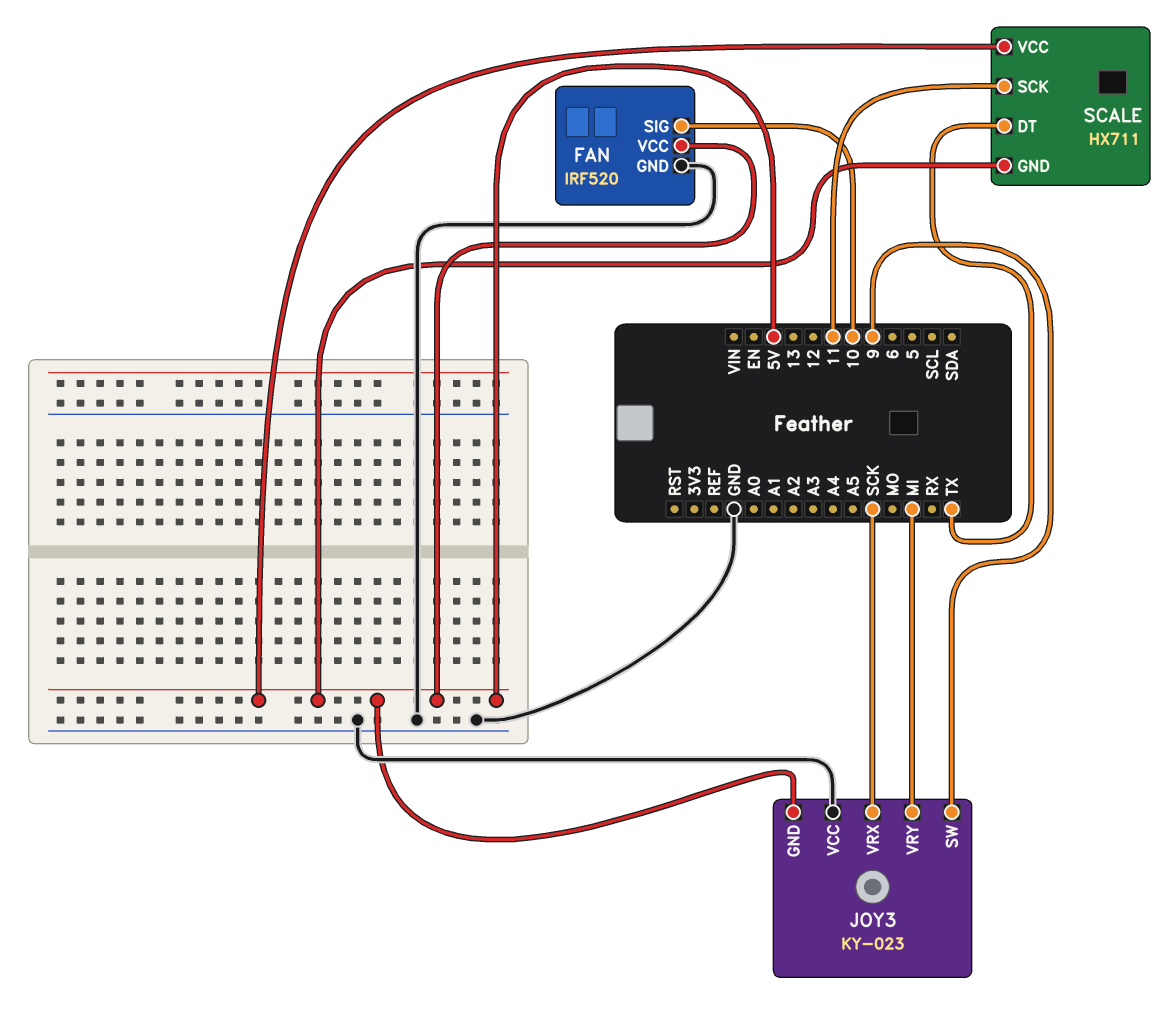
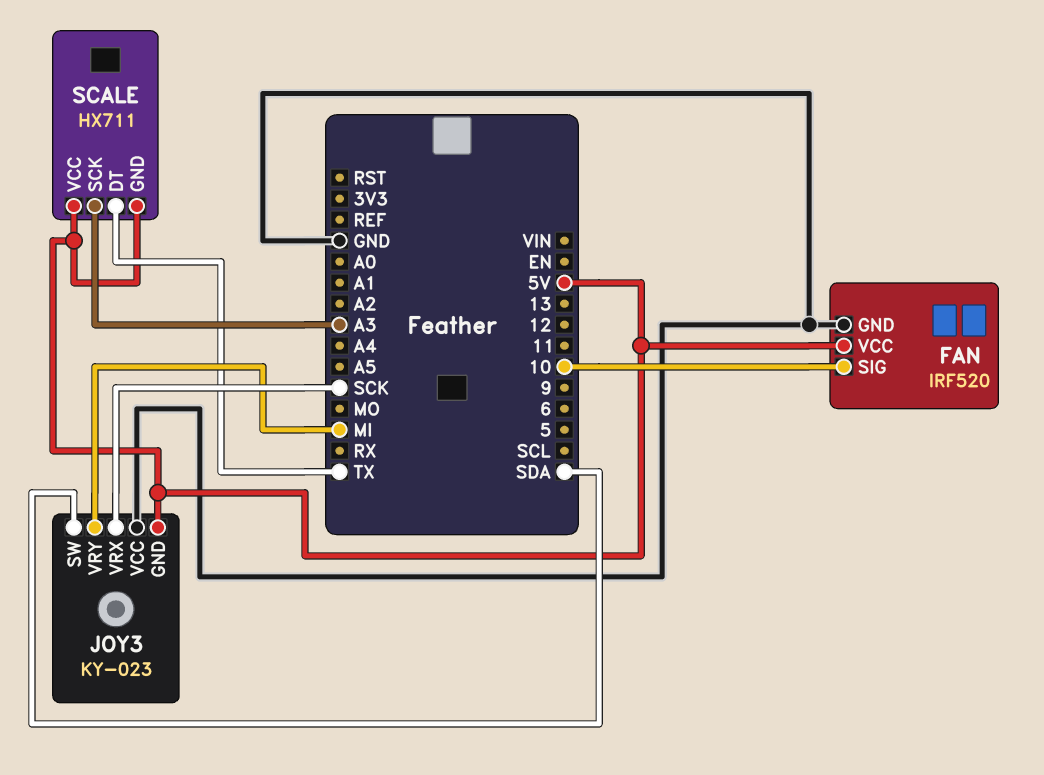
JOY3 pin SW: 9 -> SDA
SCALE pin SCK: 11 -> A3

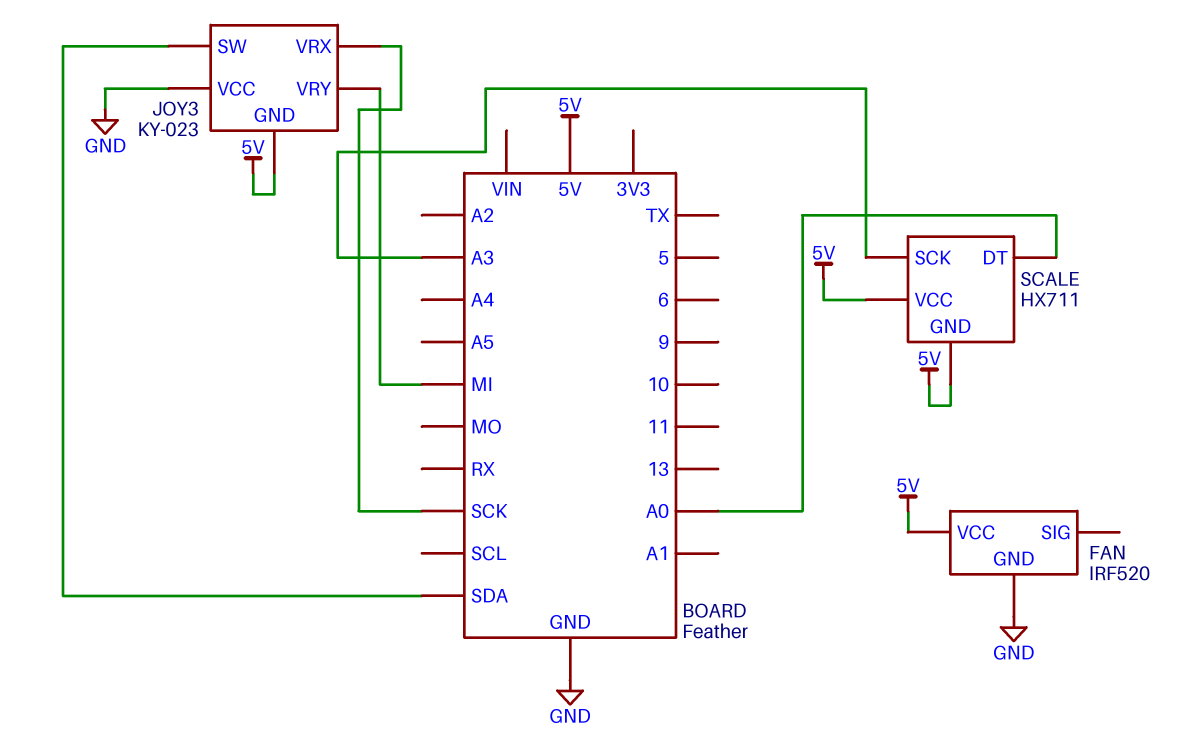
FAN pin SIG: 10 -> none
SCALE pin DT: TX -> A0

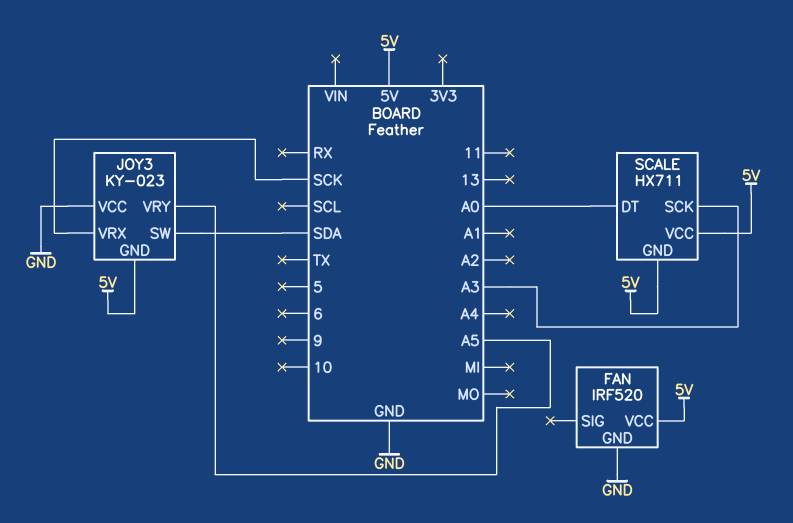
JOY3 pin VRY: MI -> A5

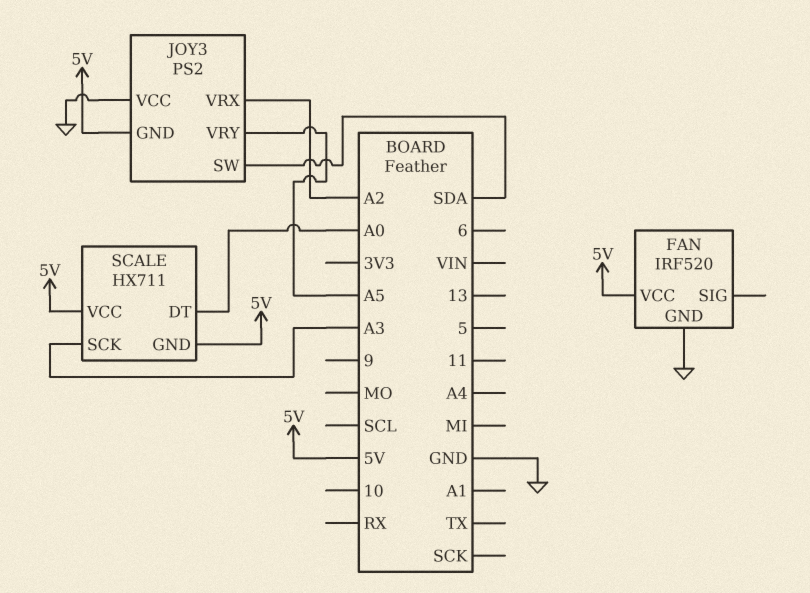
JOY3: KY-023 -> PS2
JOY3 pin VRX: SCK -> A2

